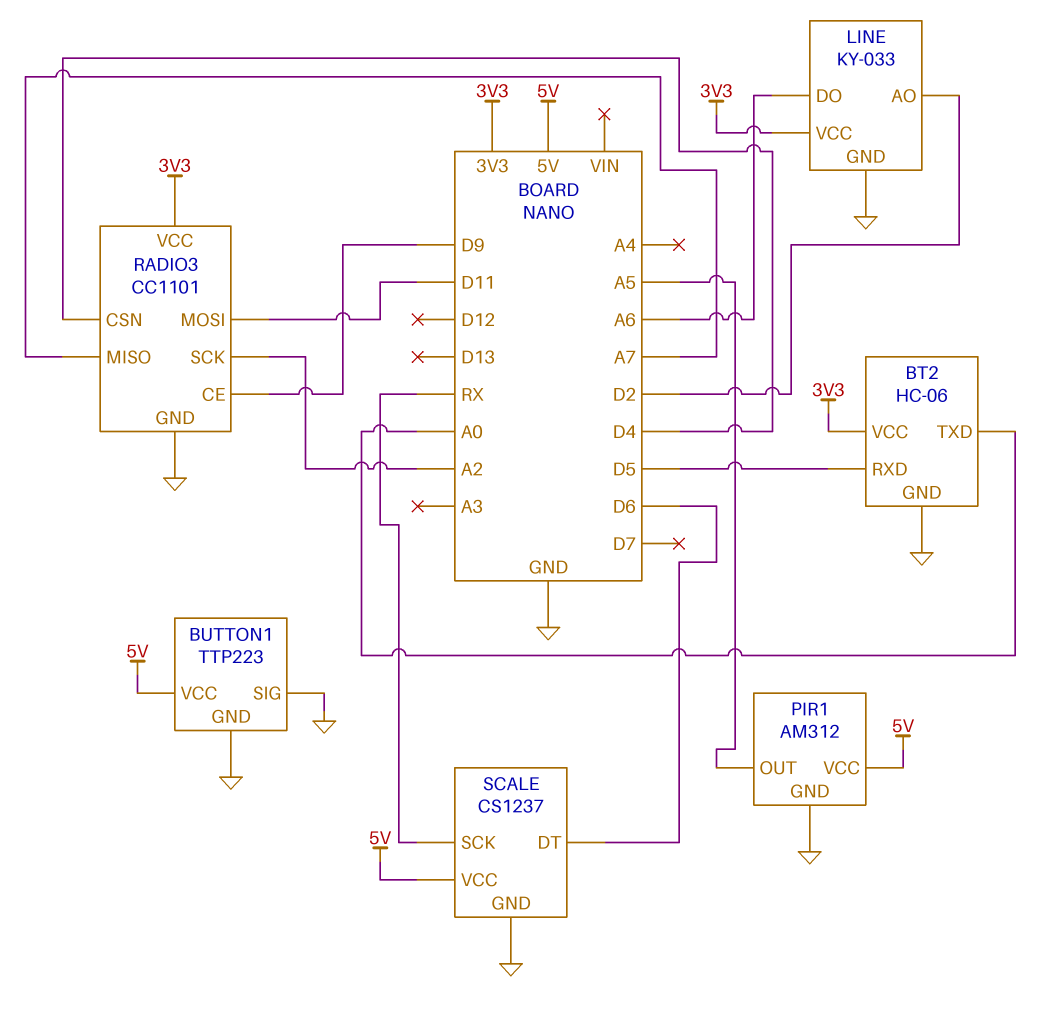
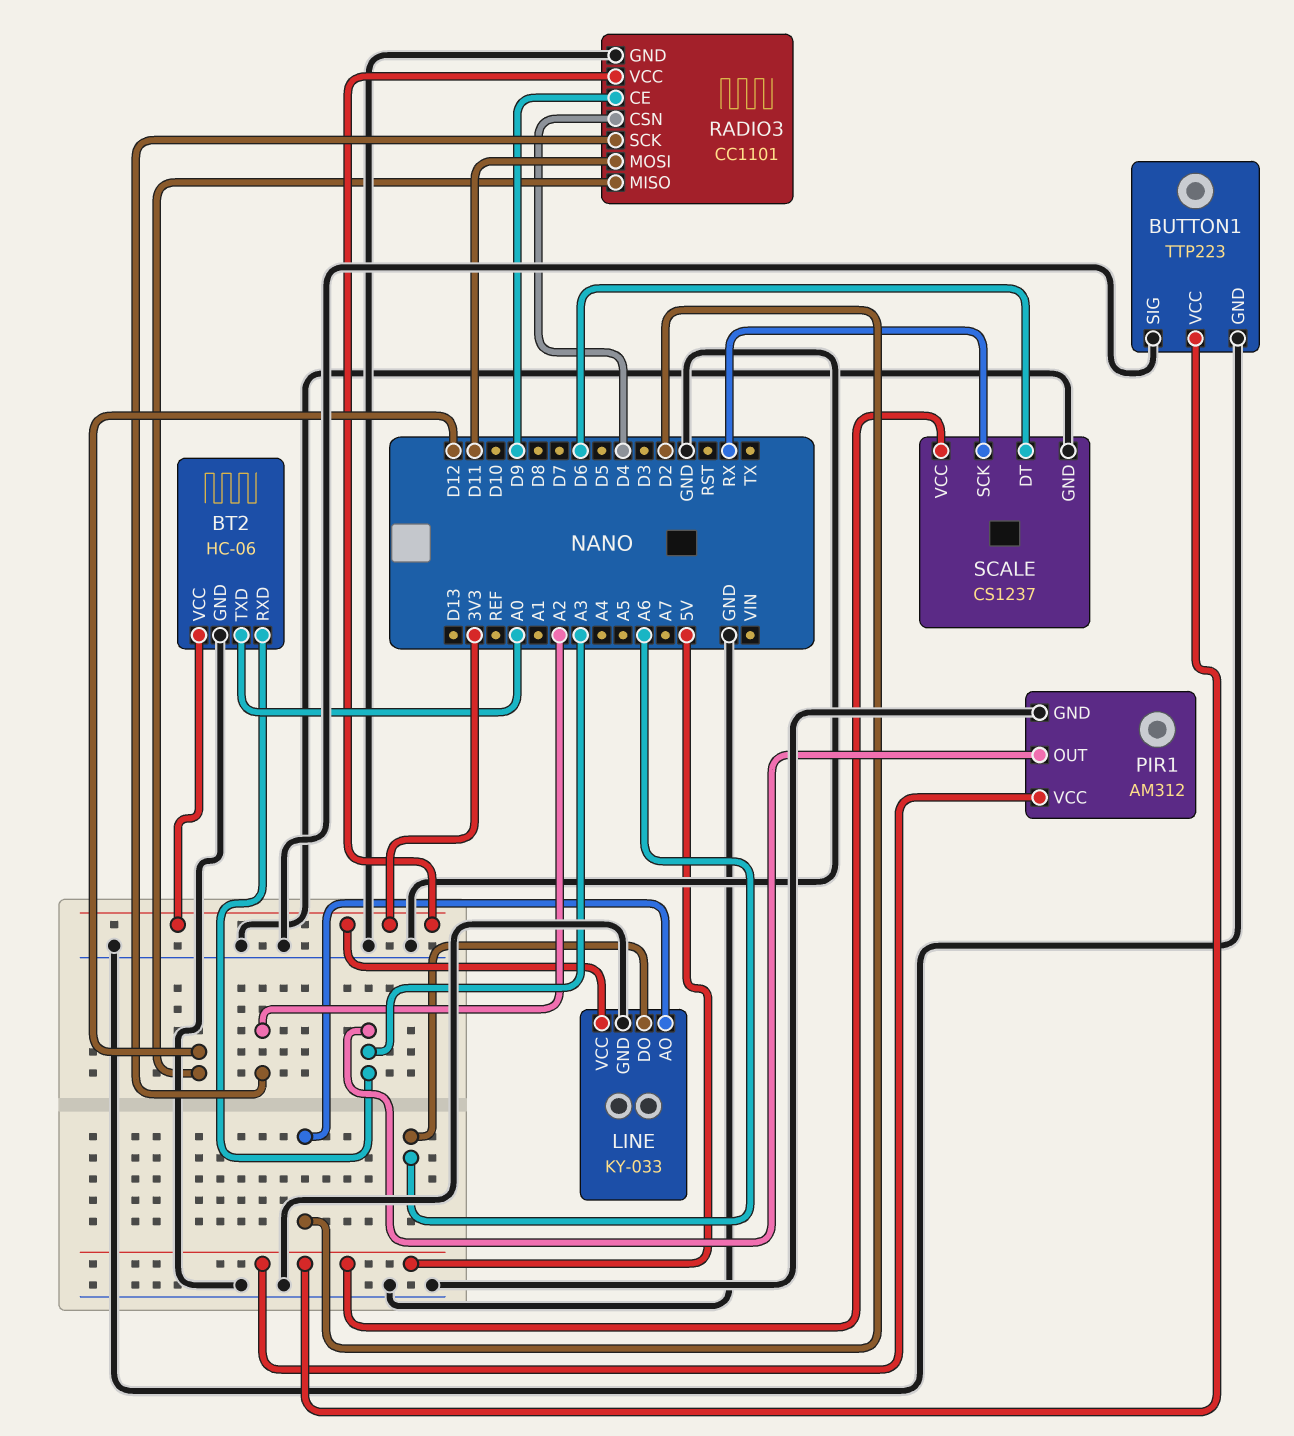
BT2 pin RXD: D5 -> A3
PIR1 pin OUT: A5 -> A3
RADIO3 pin MISO: A7 -> D12

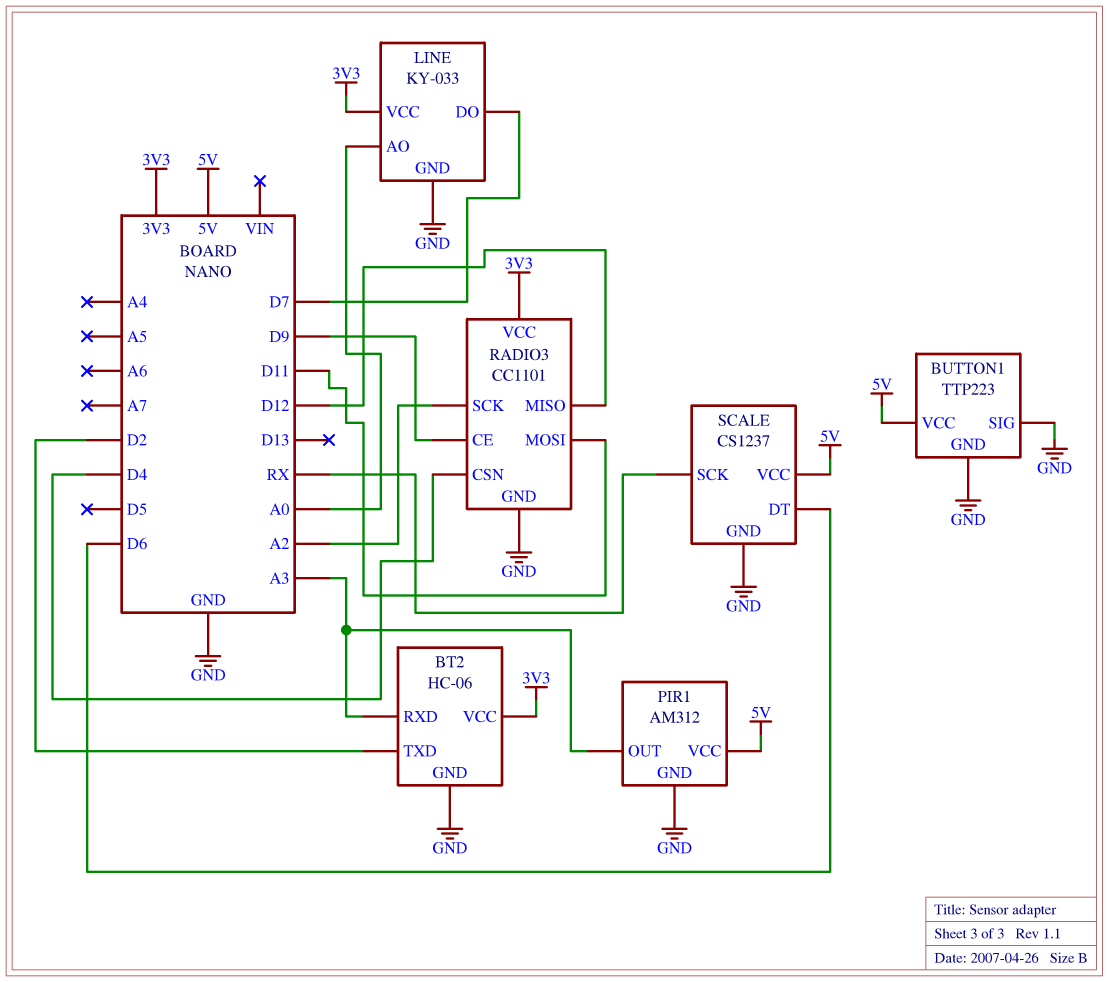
BT2 pin TXD: A0 -> D2
LINE pin AO: D2 -> A0
LINE pin DO: A6 -> D7

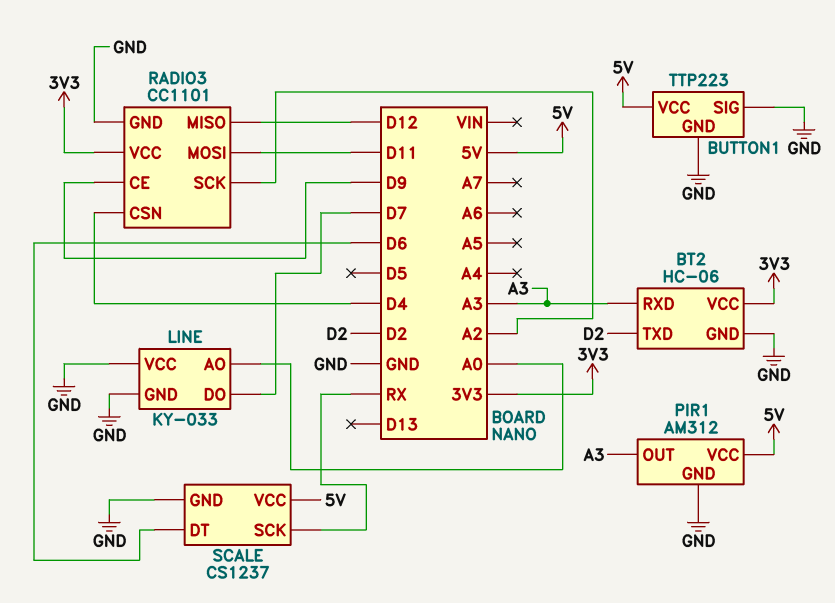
LINE pin VCC: 3V3 -> GND

